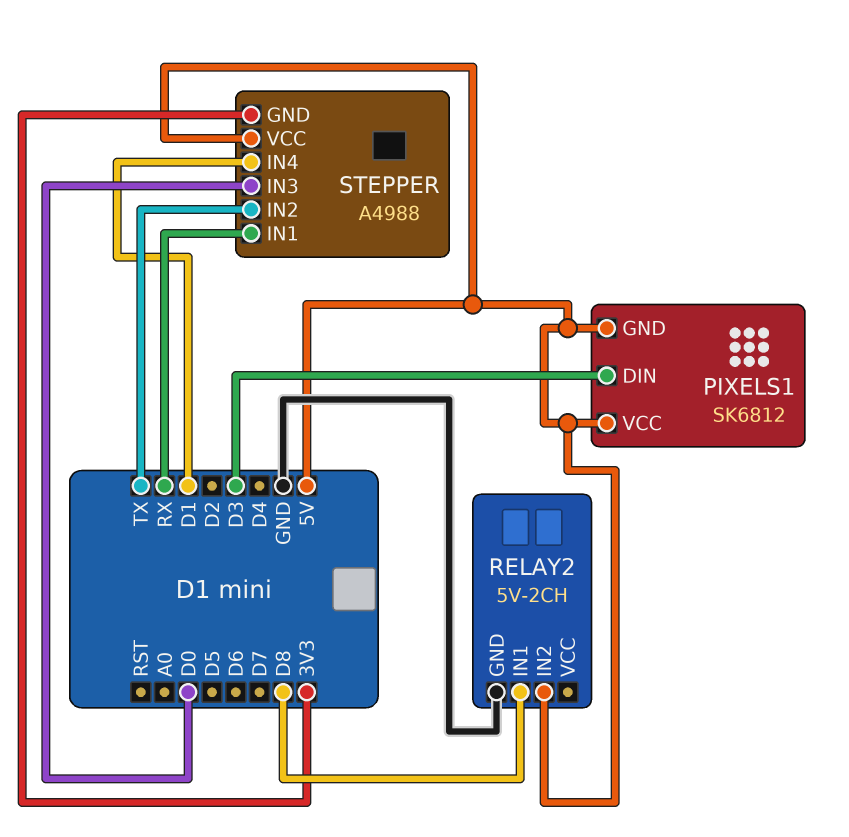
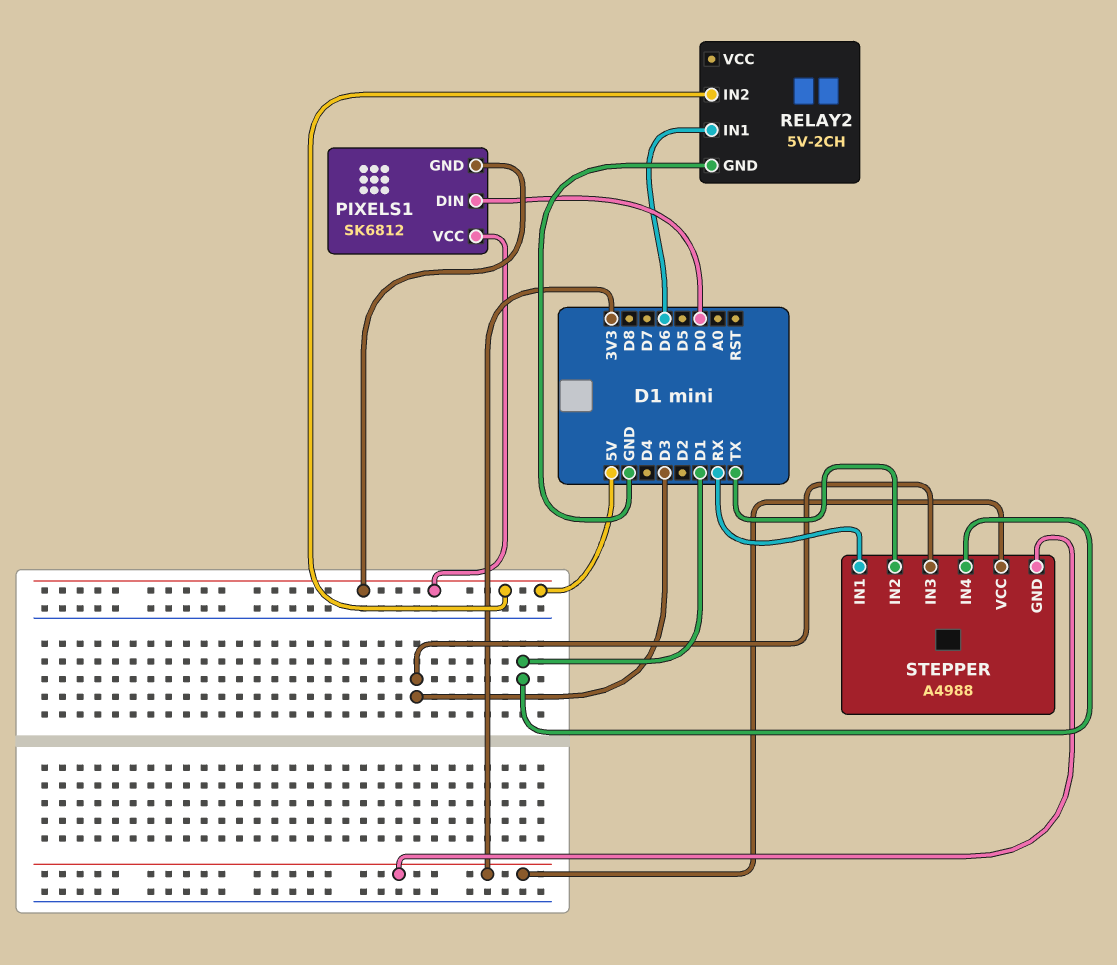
PIXELS1 pin DIN: D3 -> D0
RELAY2 pin IN1: D8 -> D6
STEPPER pin IN3: D0 -> D3
STEPPER pin VCC: 5V -> 3V3

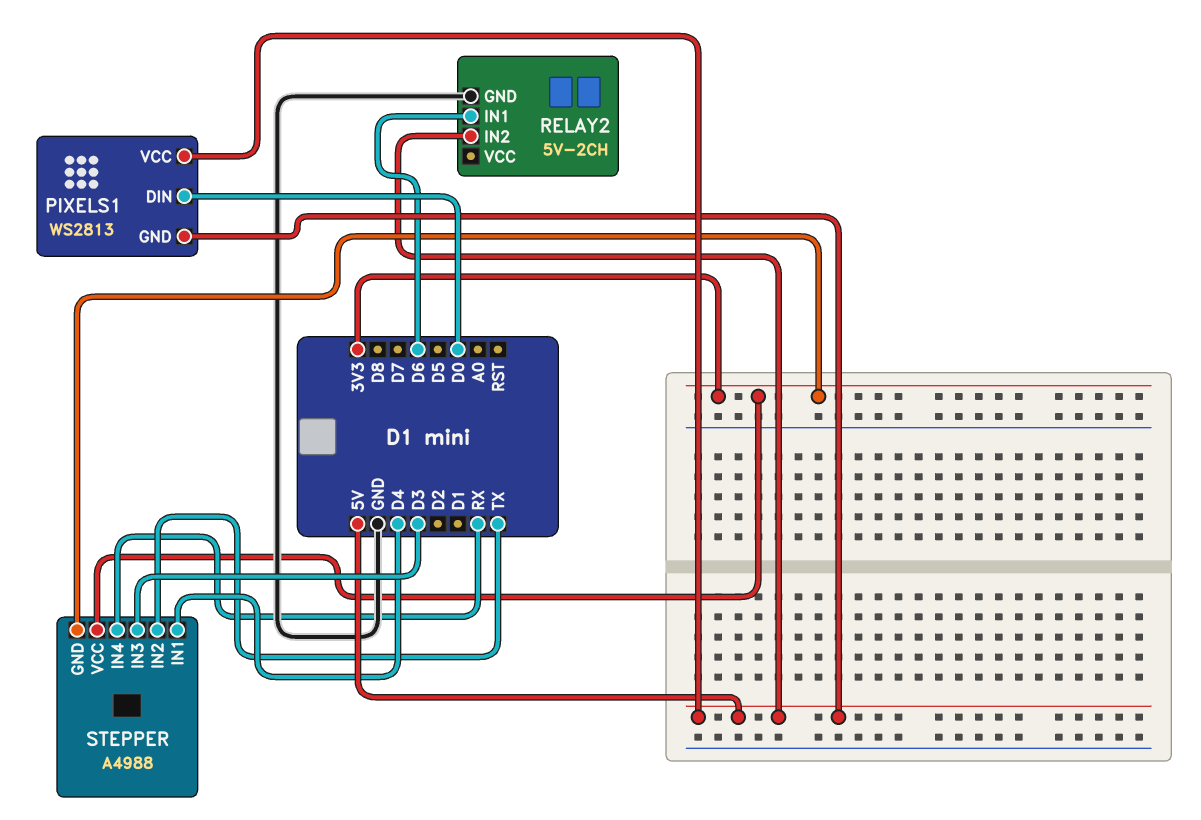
PIXELS1: SK6812 -> WS2813
STEPPER pin IN1: RX -> D4
STEPPER pin IN4: D1 -> RX

